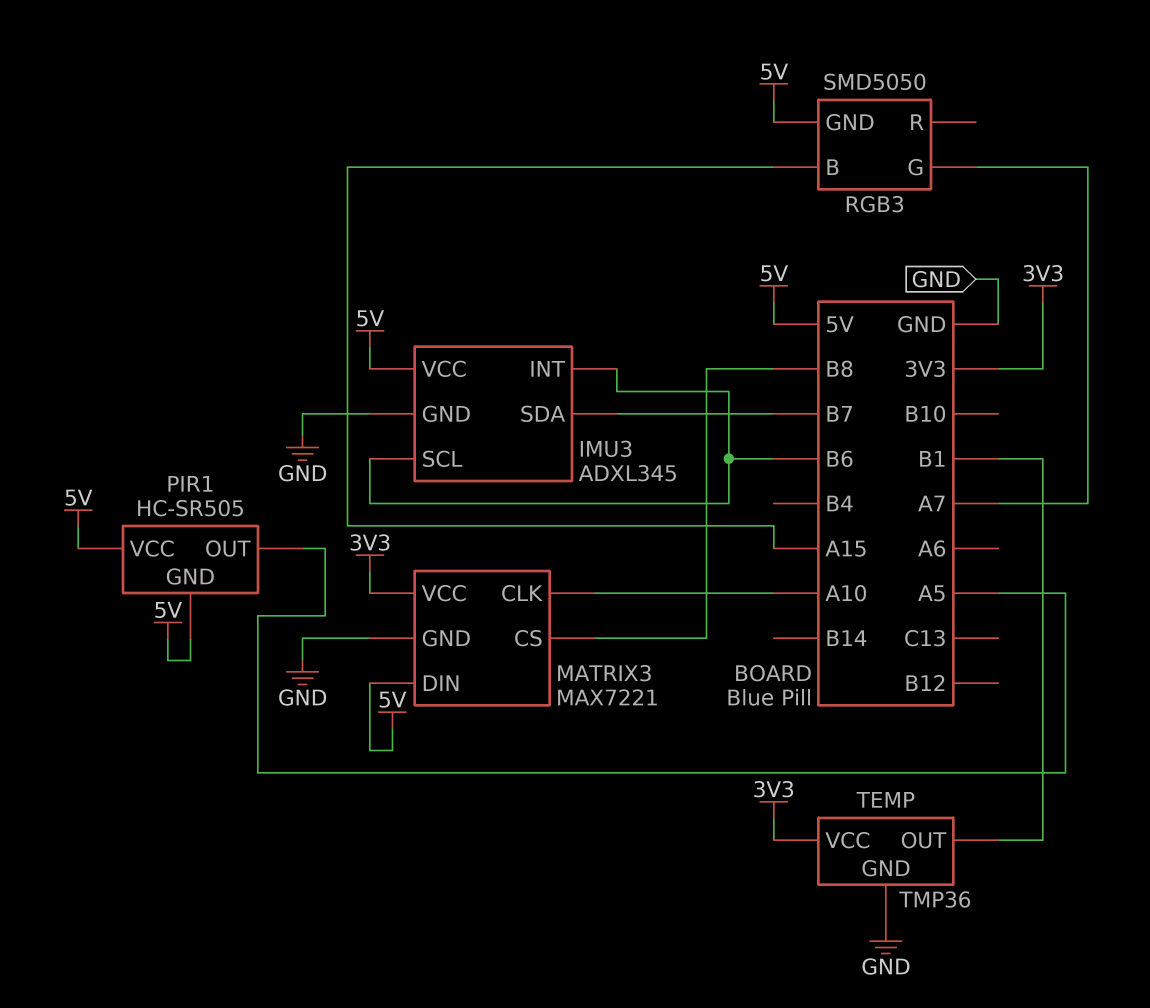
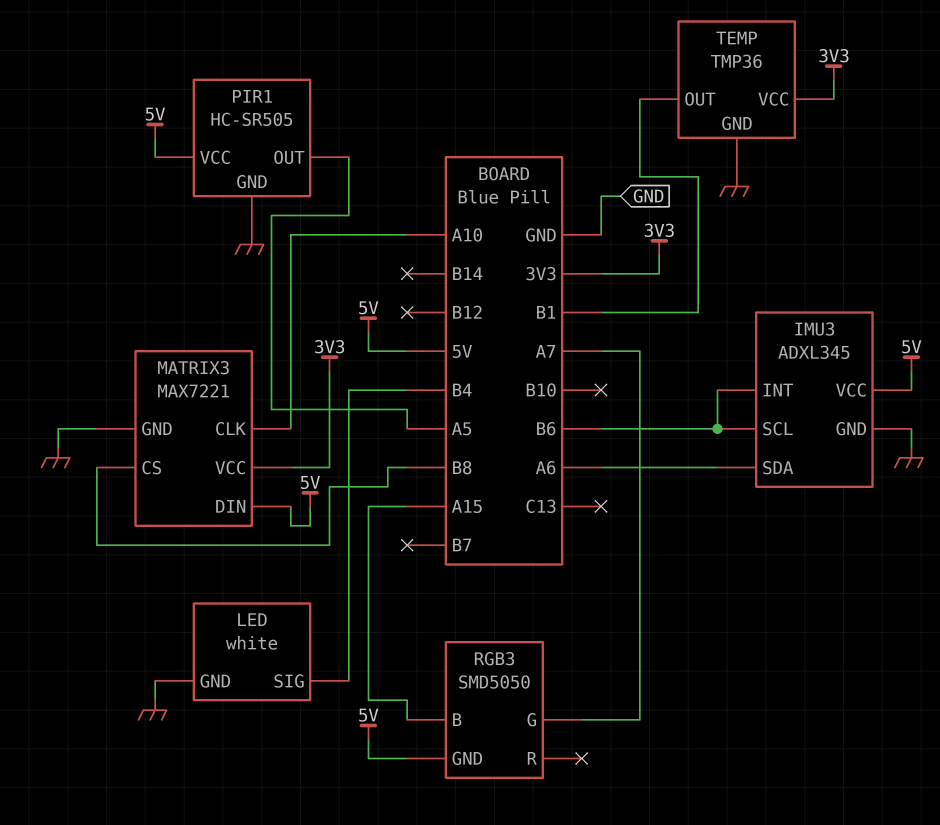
IMU3 pin SDA: B7 -> A6
LED: none -> white
LED pin GND: none -> GND
LED pin SIG: none -> B4
PIR1 pin GND: 5V -> GND

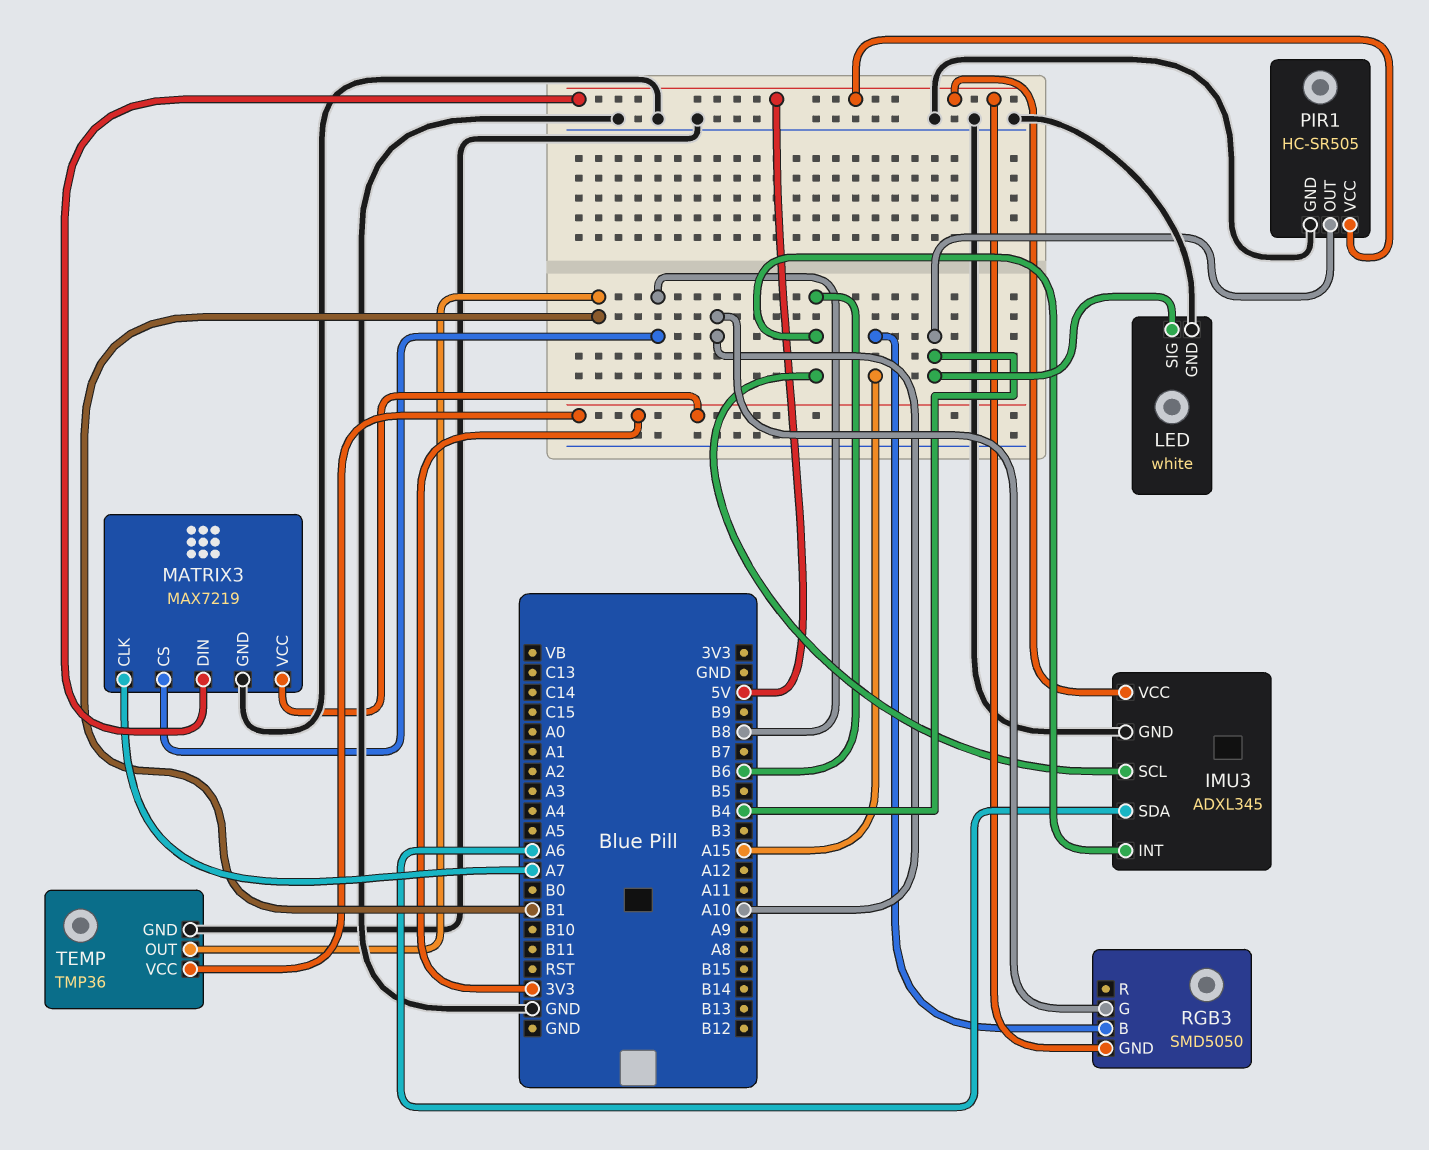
MATRIX3: MAX7221 -> MAX7219
MATRIX3 pin CLK: A10 -> A7
PIR1 pin OUT: A5 -> B4
RGB3 pin G: A7 -> A10

